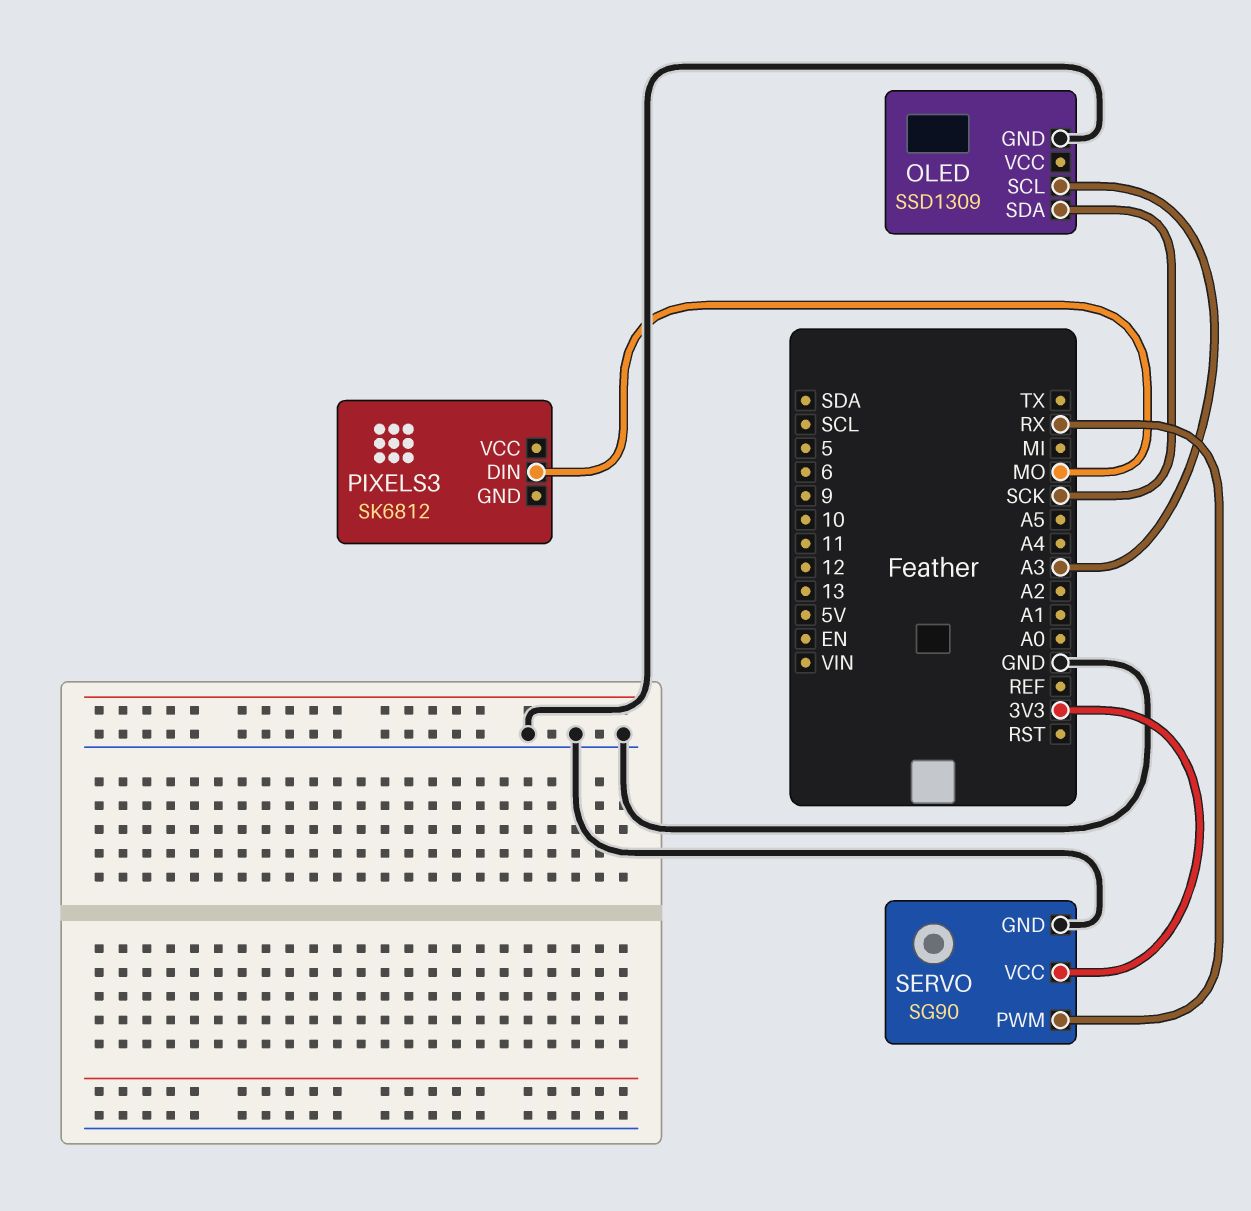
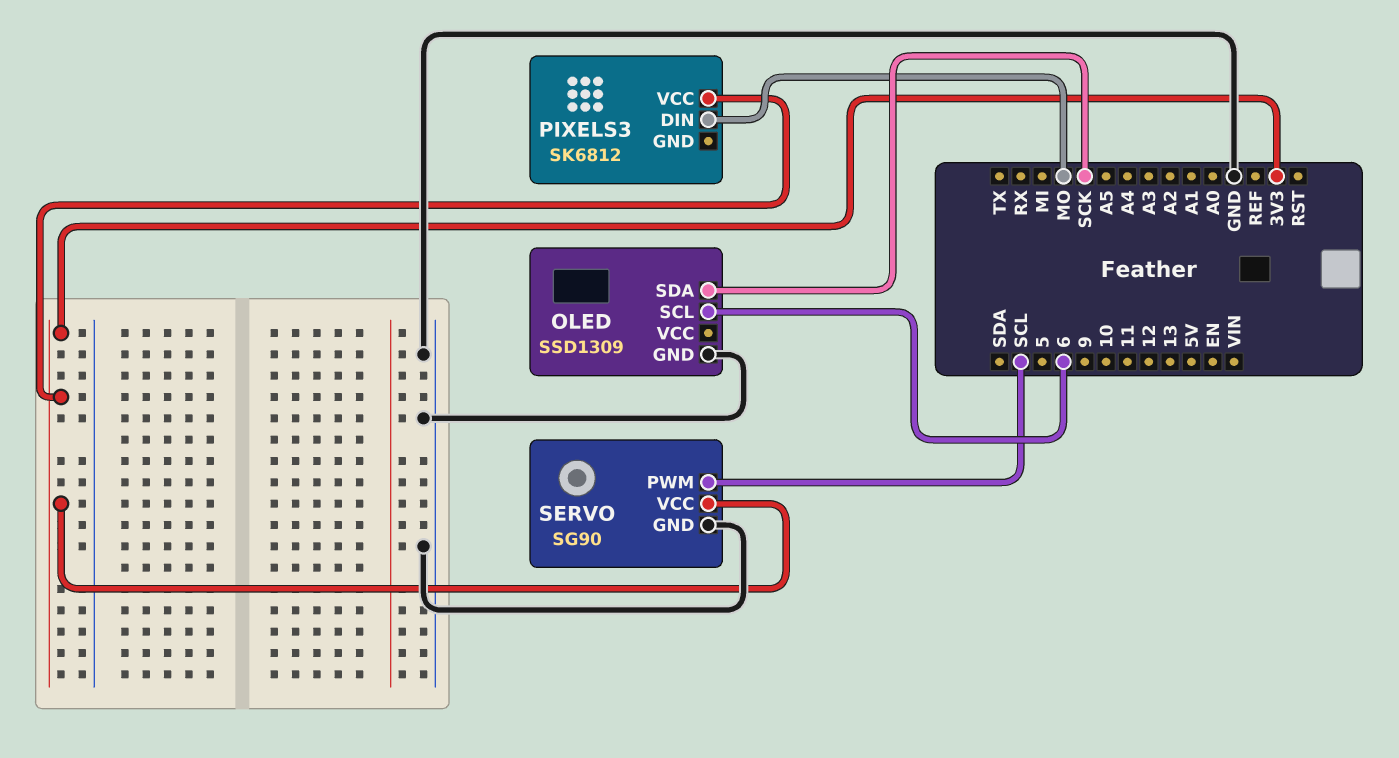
OLED pin SCL: A3 -> 6
PIXELS3 pin VCC: none -> 3V3
SERVO pin PWM: RX -> SCL

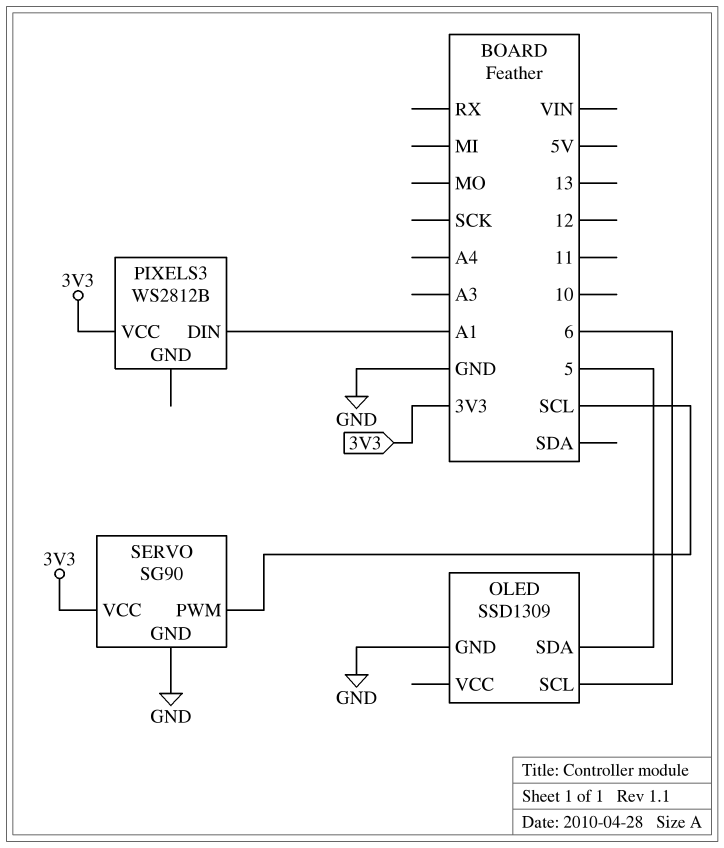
OLED pin SDA: SCK -> 5
PIXELS3: SK6812 -> WS2812B
PIXELS3 pin DIN: MO -> A1

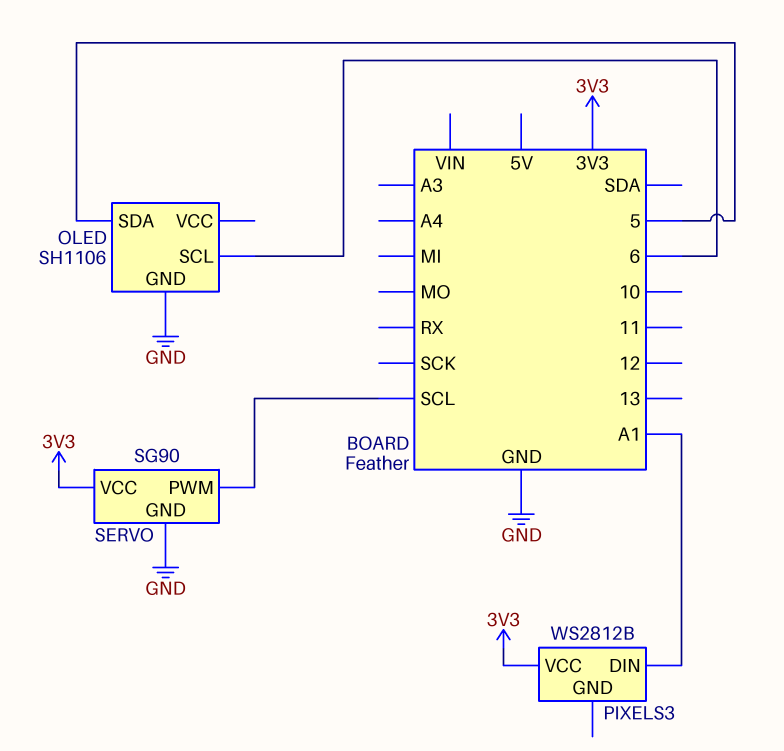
OLED: SSD1309 -> SH1106

